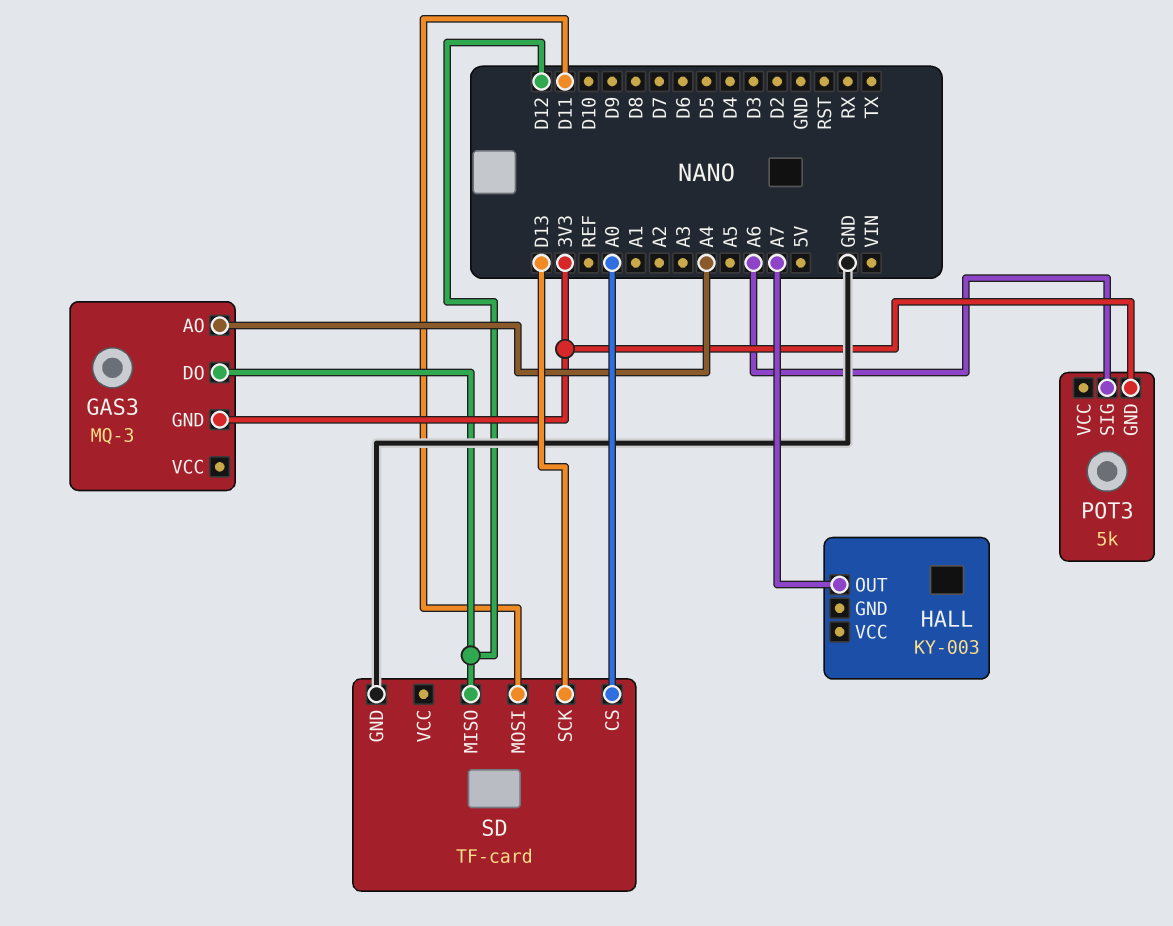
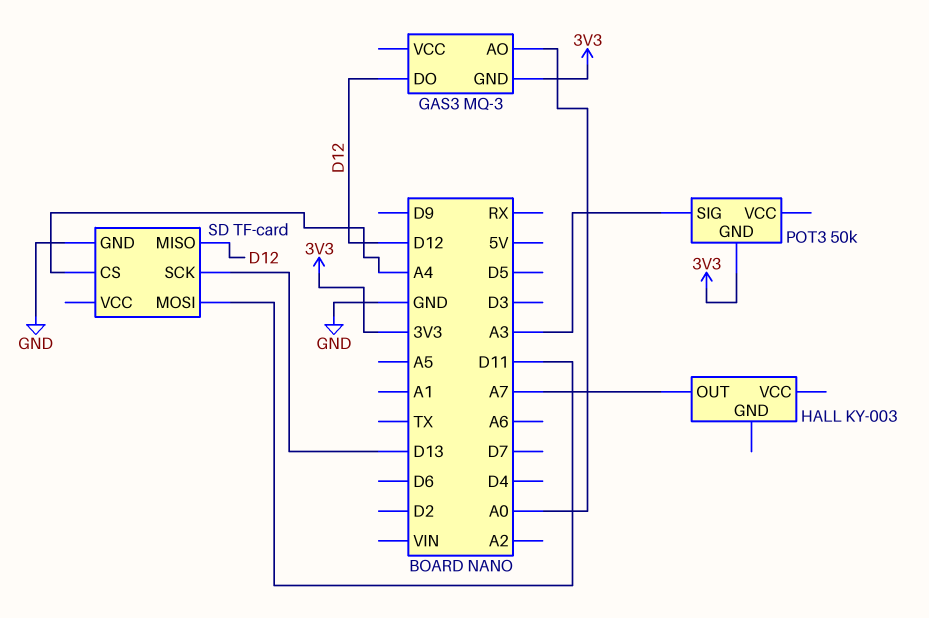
GAS3 pin AO: A4 -> A0
POT3: 5k -> 50k
POT3 pin SIG: A6 -> A3
SD pin CS: A0 -> A4

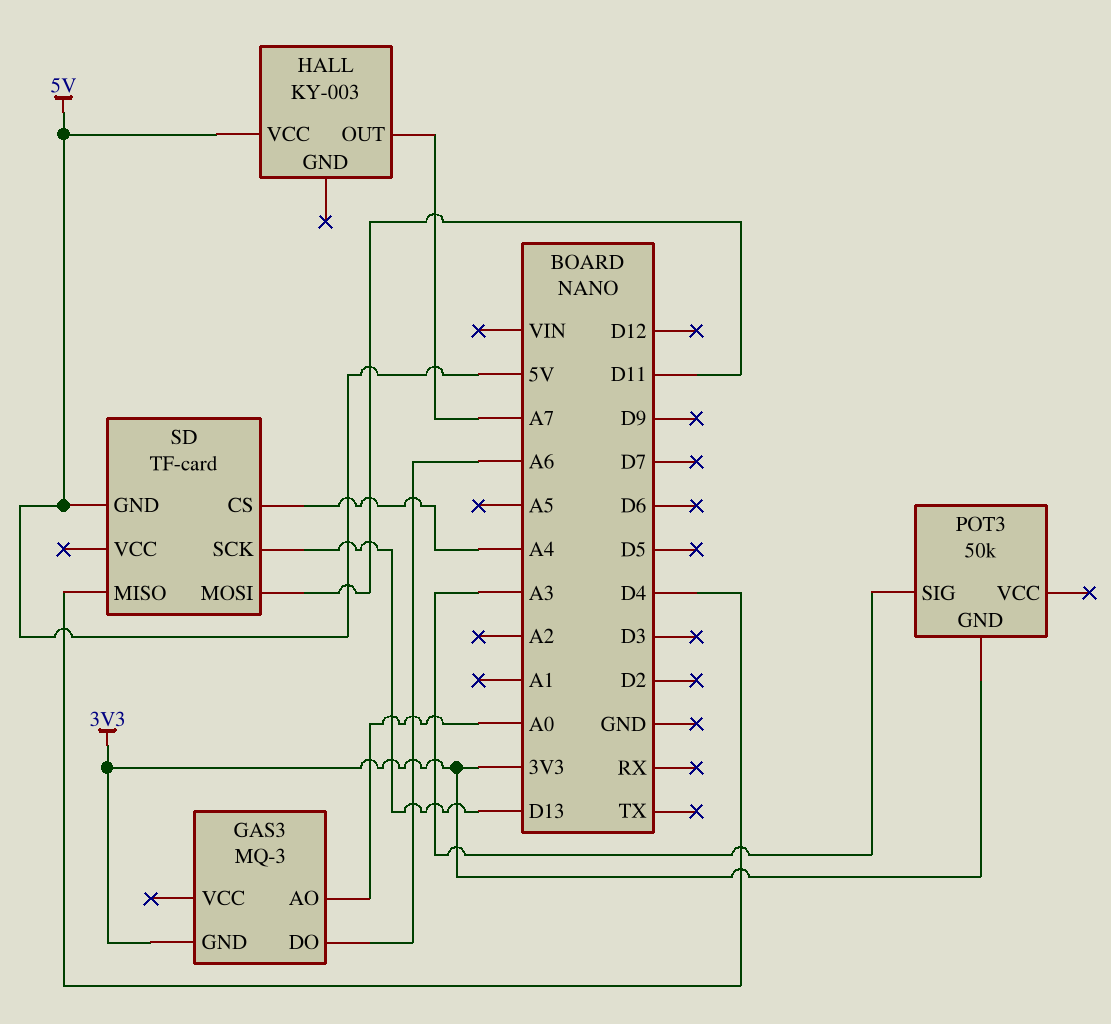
GAS3 pin DO: D12 -> A6
HALL pin VCC: none -> 5V
SD pin GND: GND -> 5V
SD pin MISO: D12 -> D4

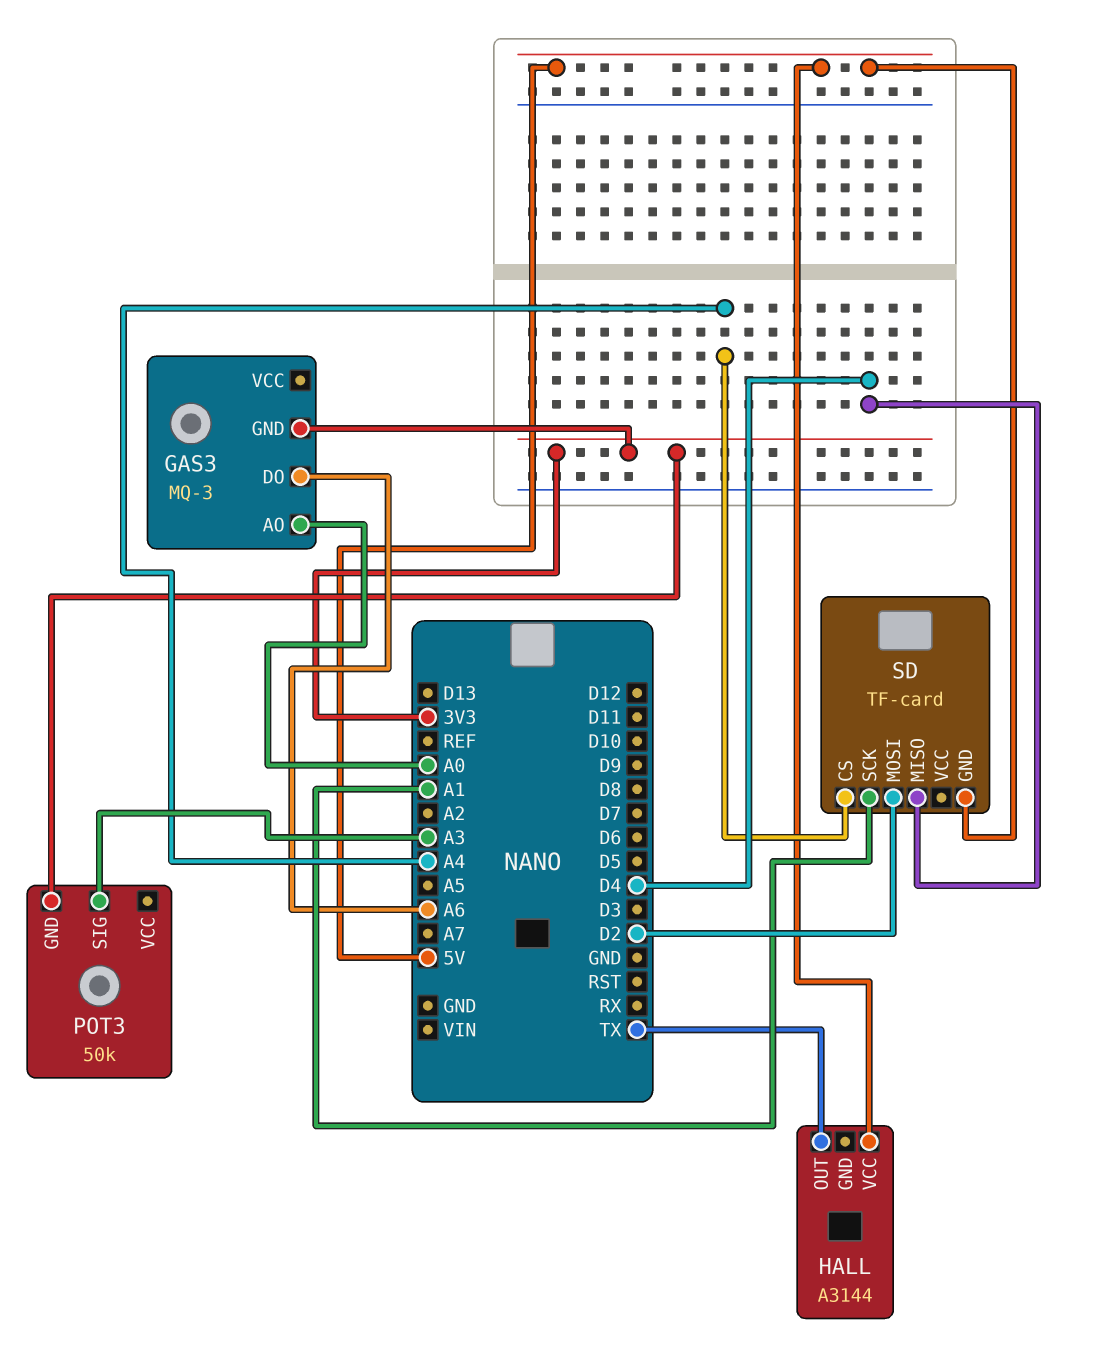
HALL: KY-003 -> A3144
HALL pin OUT: A7 -> TX
SD pin MOSI: D11 -> D2
SD pin SCK: D13 -> A1

